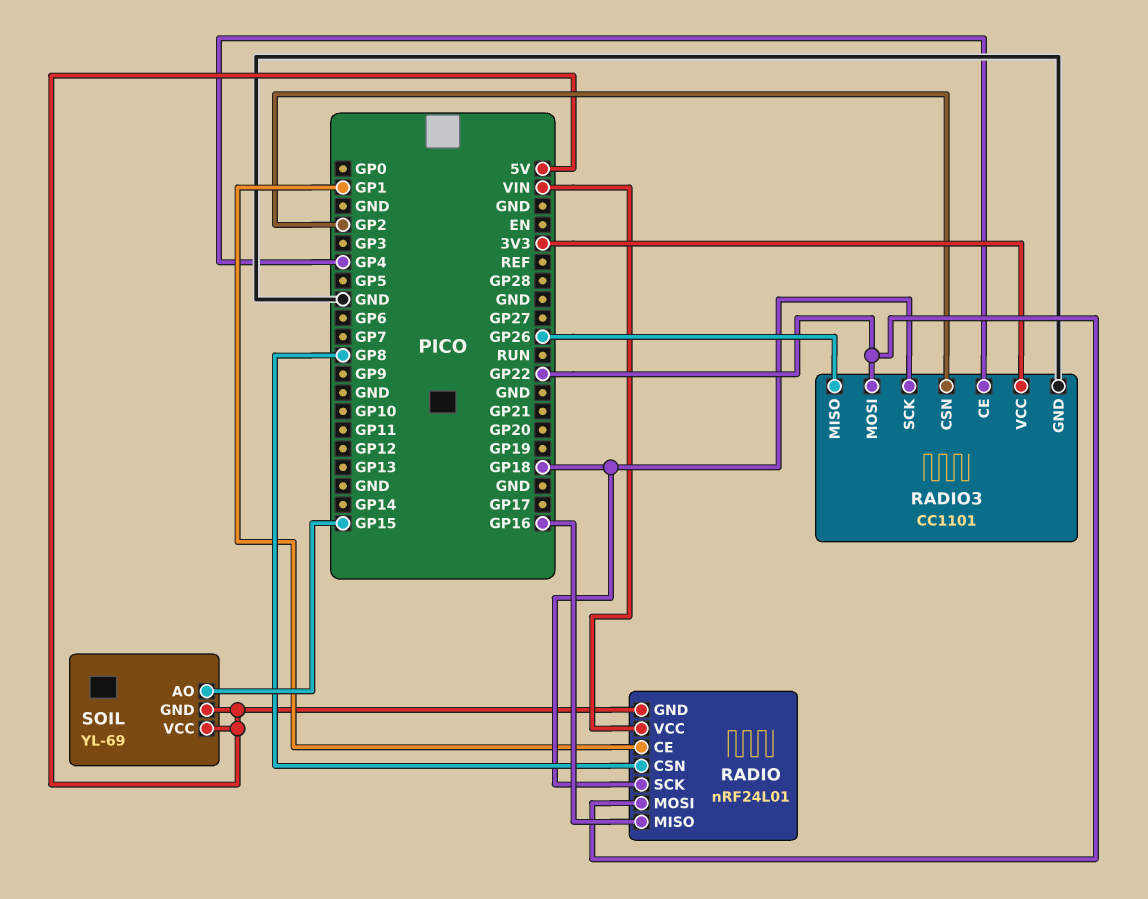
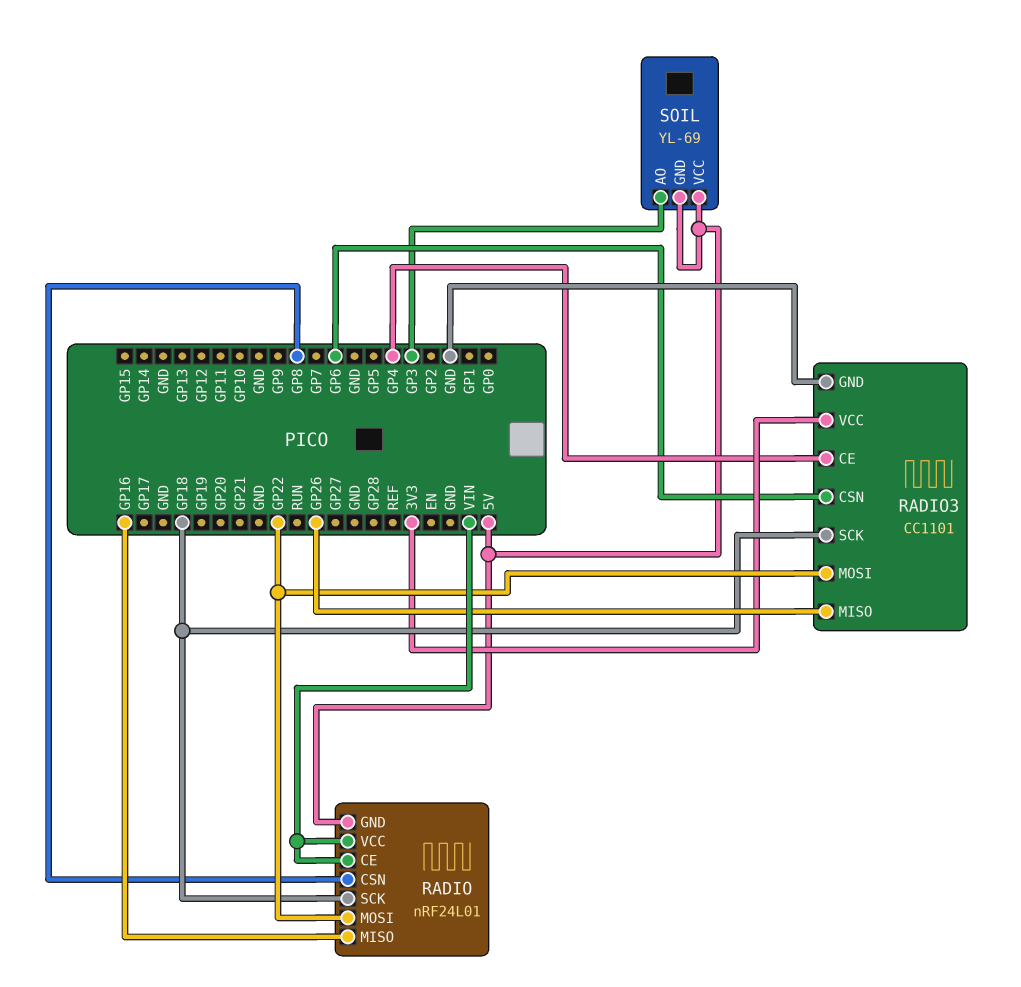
RADIO pin CE: GP1 -> VIN
RADIO3 pin CSN: GP2 -> GP6
SOIL pin AO: GP15 -> GP3

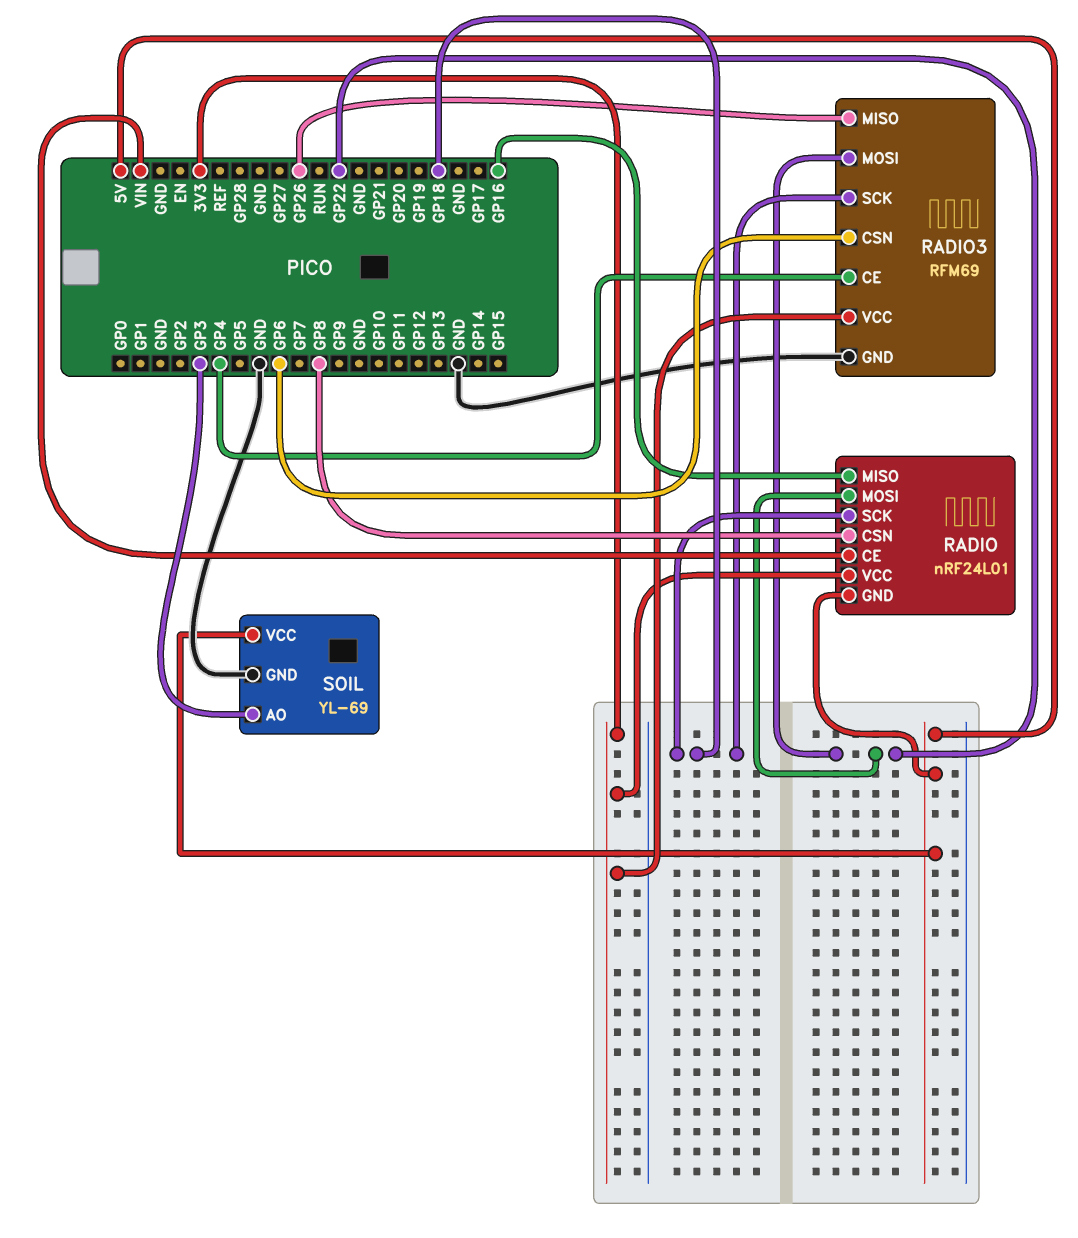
RADIO pin VCC: VIN -> 3V3
RADIO3: CC1101 -> RFM69
SOIL pin GND: 5V -> GND

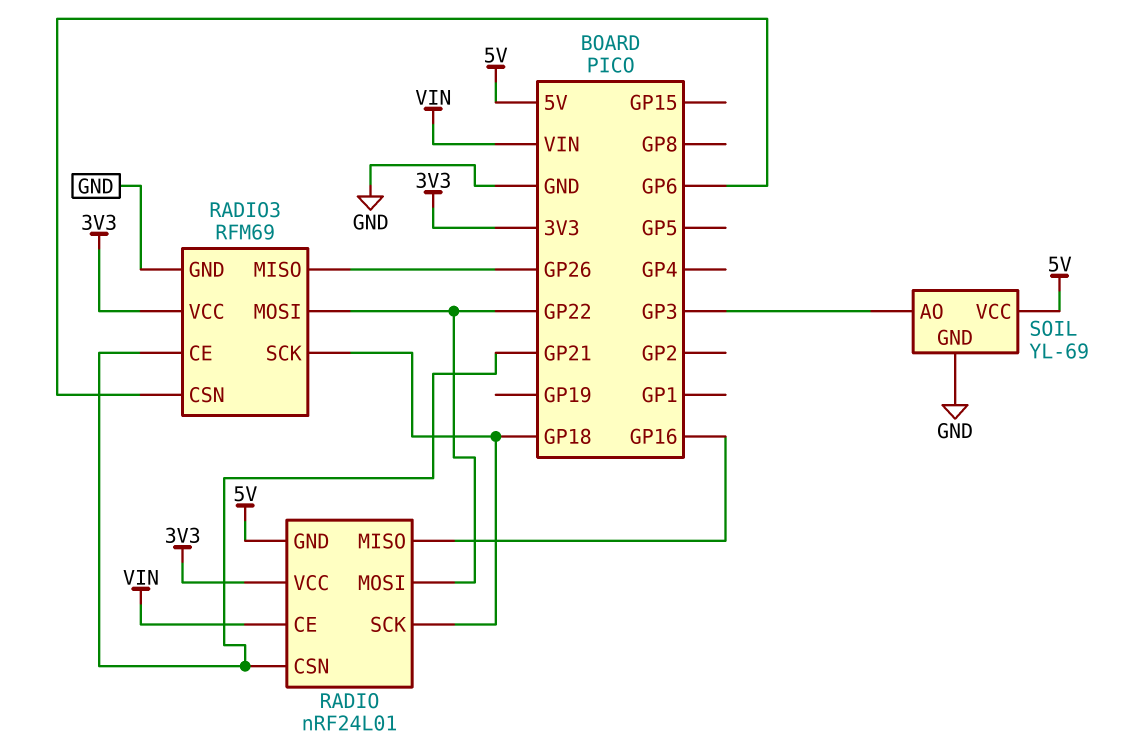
RADIO pin CSN: GP8 -> GP21
RADIO3 pin CE: GP4 -> GP21

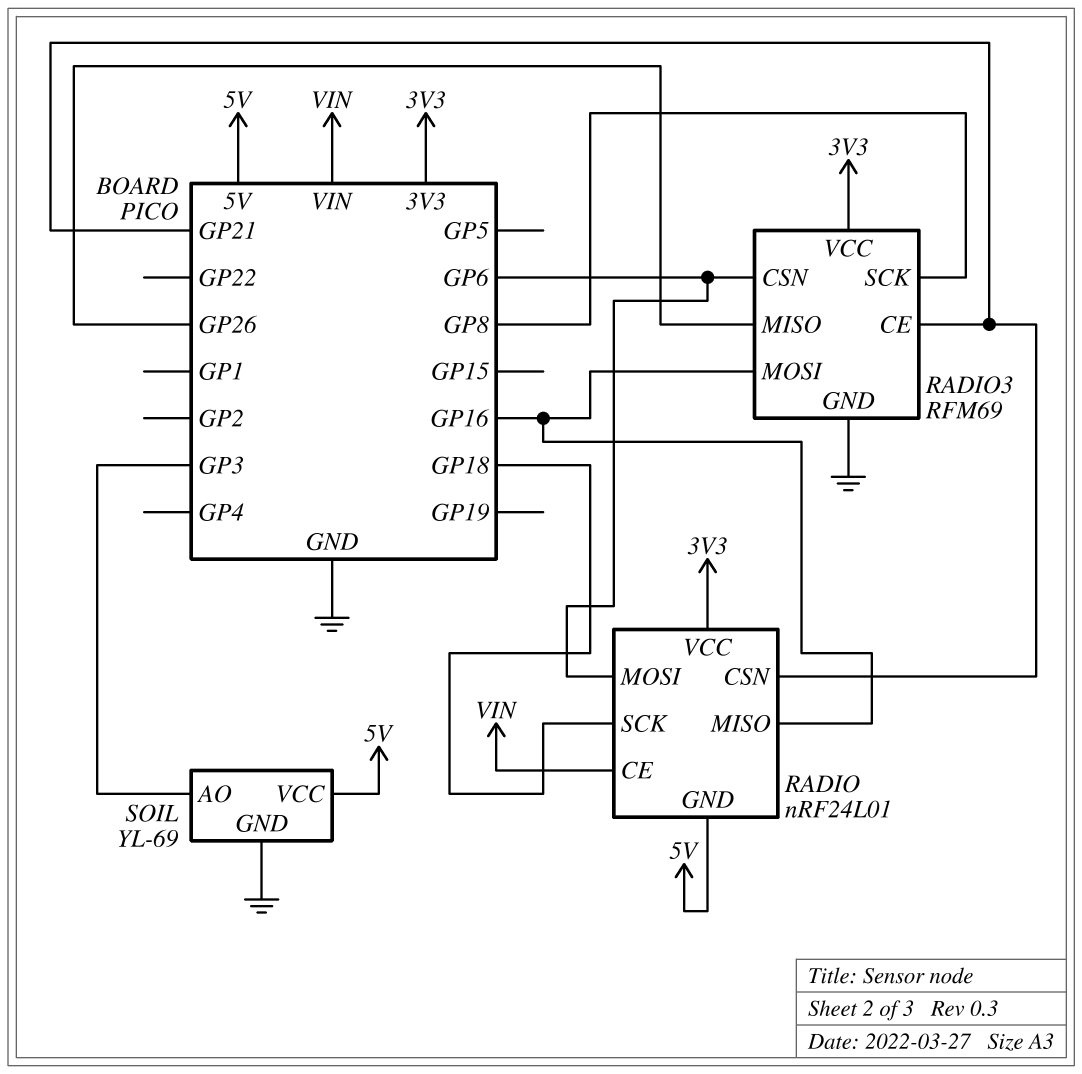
RADIO pin MOSI: GP22 -> GP6
RADIO3 pin MOSI: GP22 -> GP16
RADIO3 pin SCK: GP18 -> GP8

